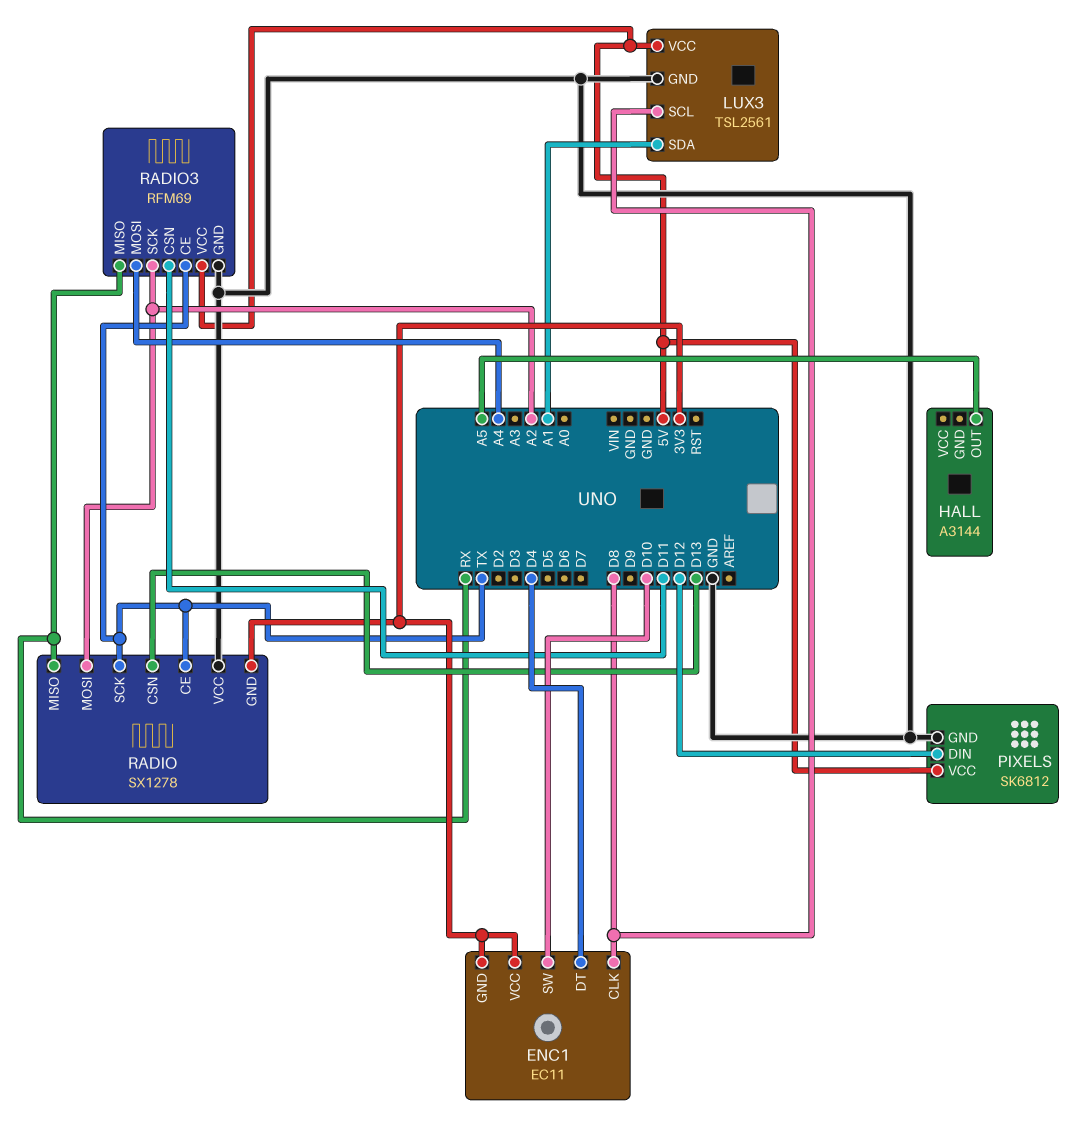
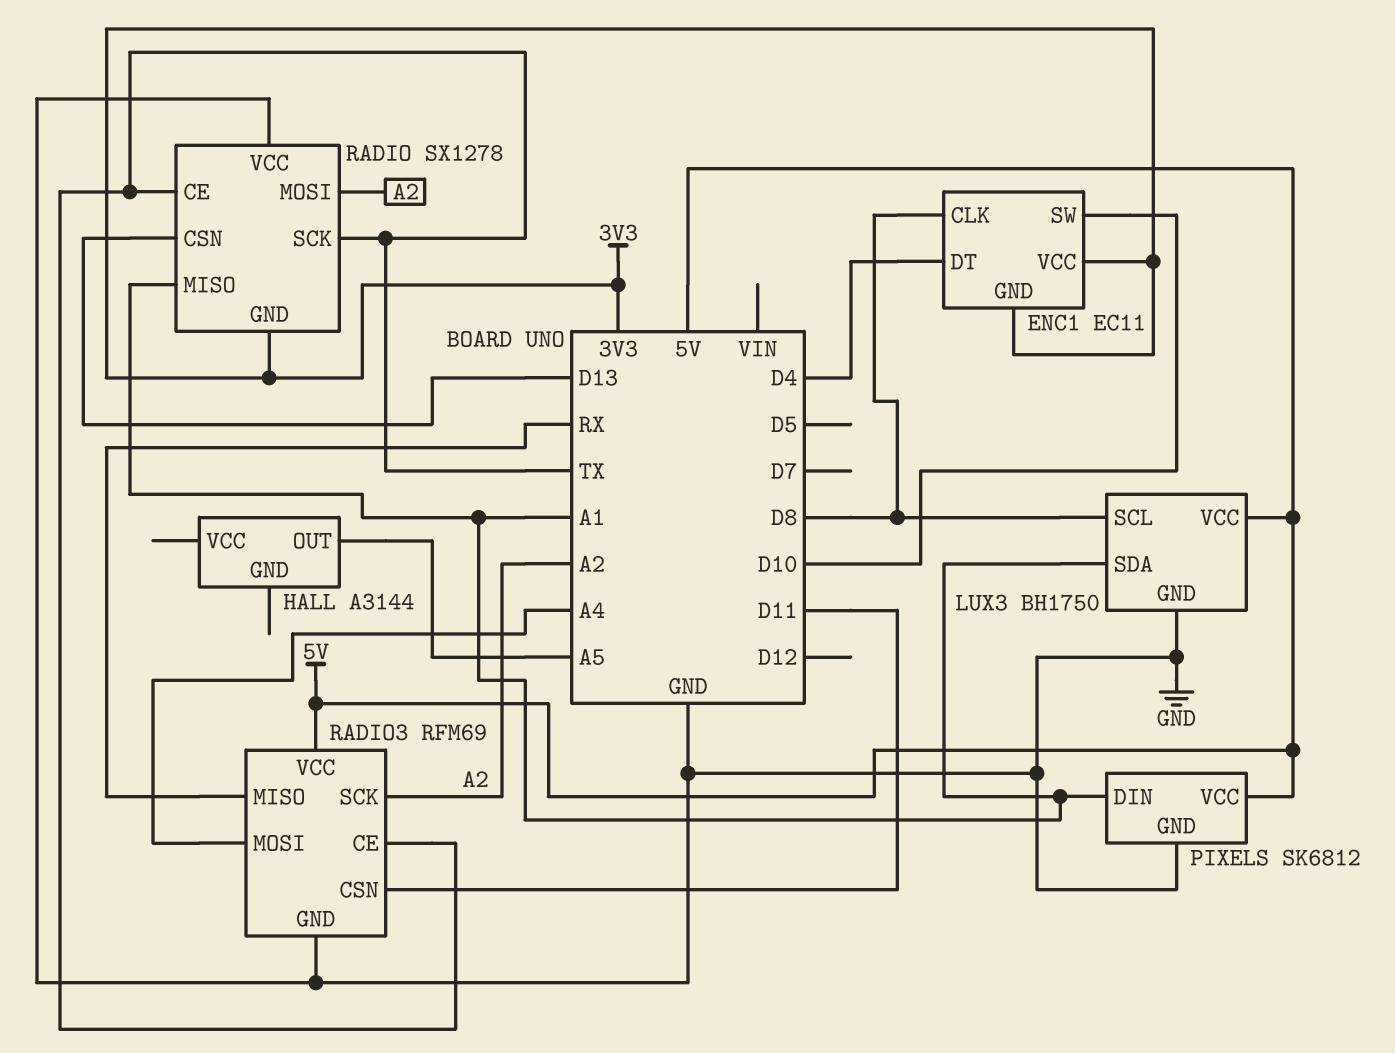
LUX3: TSL2561 -> BH1750
PIXELS pin DIN: D12 -> A1
RADIO pin MISO: RX -> A1

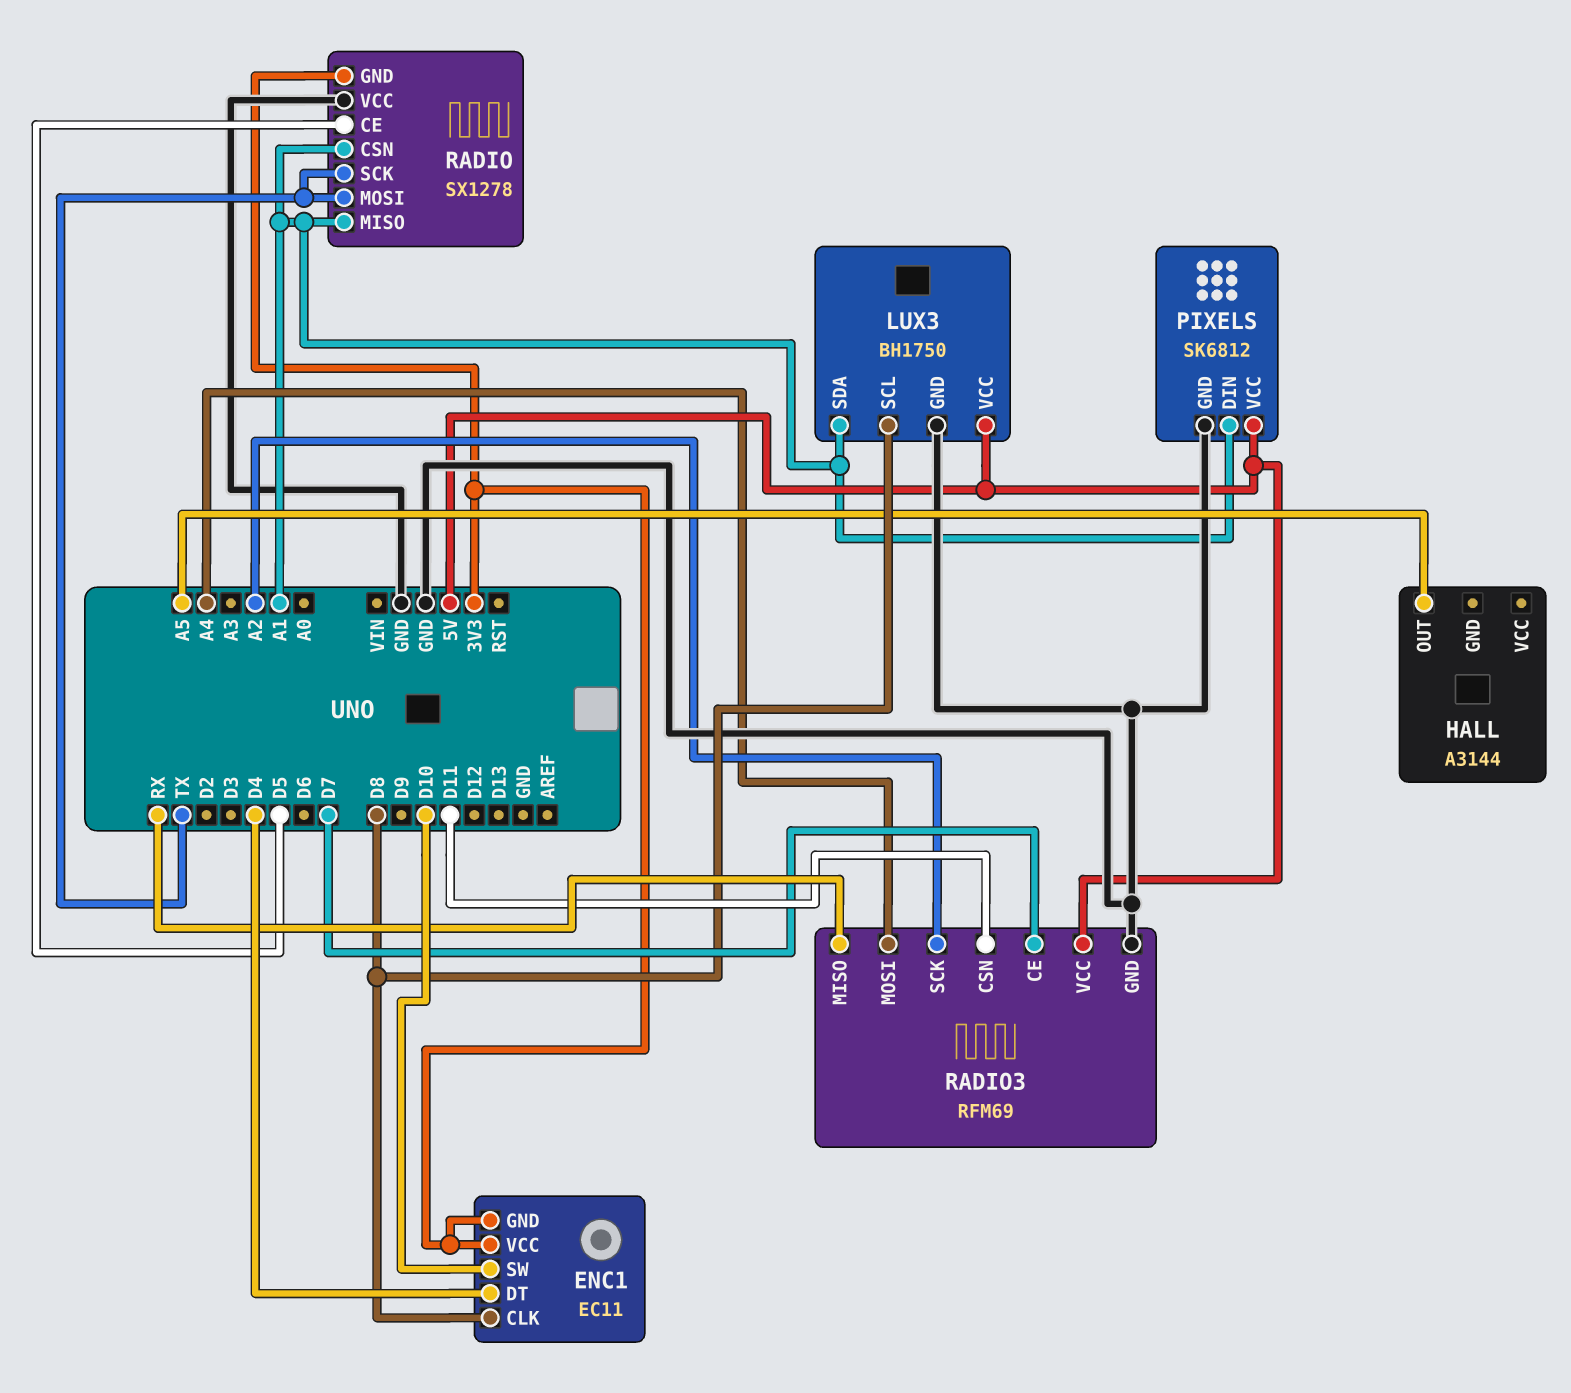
RADIO pin CE: TX -> D5
RADIO pin CSN: D13 -> A1
RADIO pin MOSI: A2 -> TX
RADIO3 pin CE: TX -> D7

